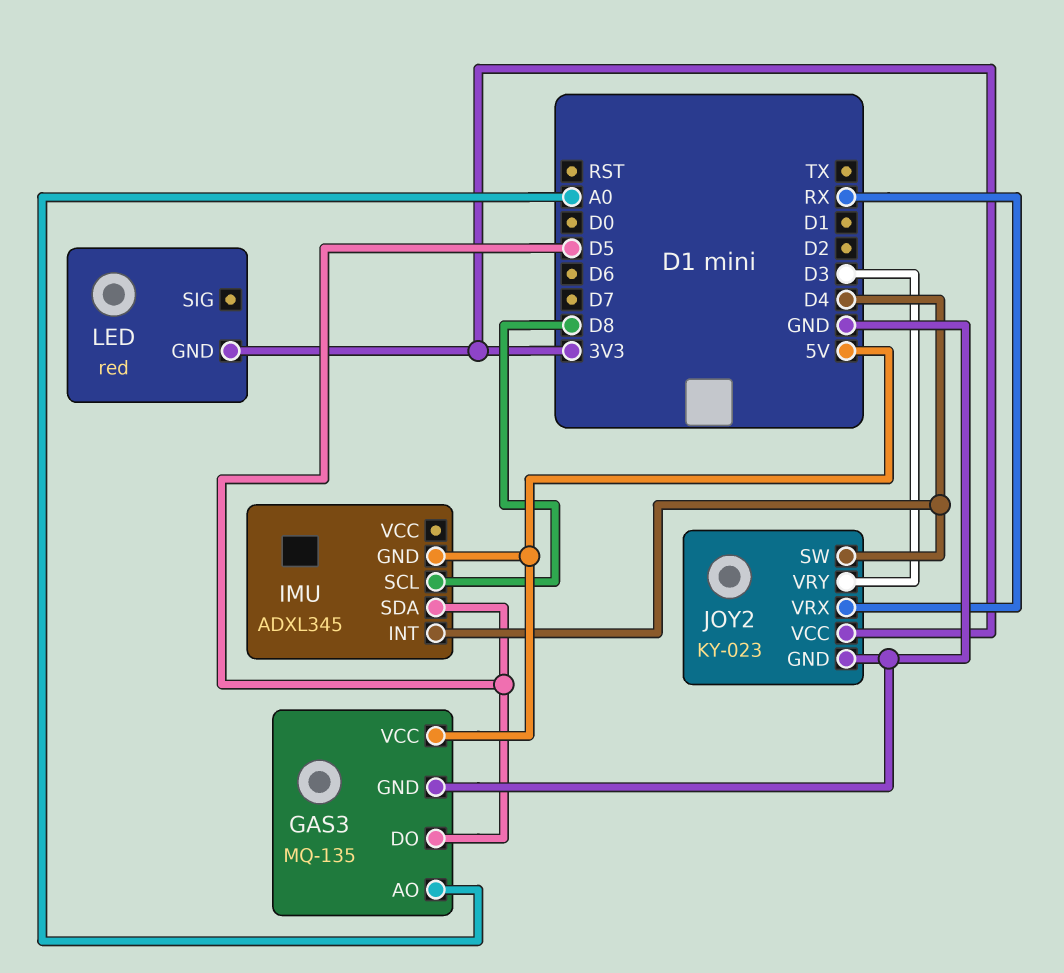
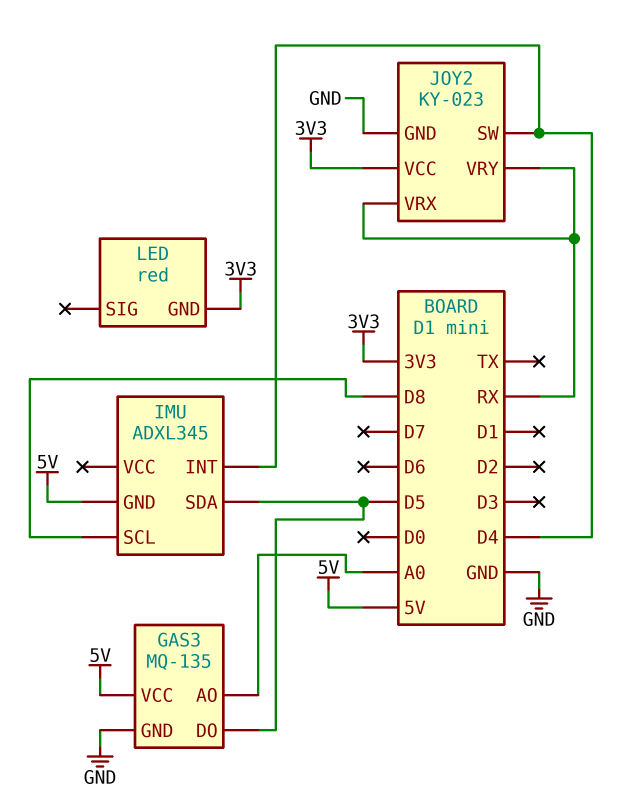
JOY2 pin VRY: D3 -> RX

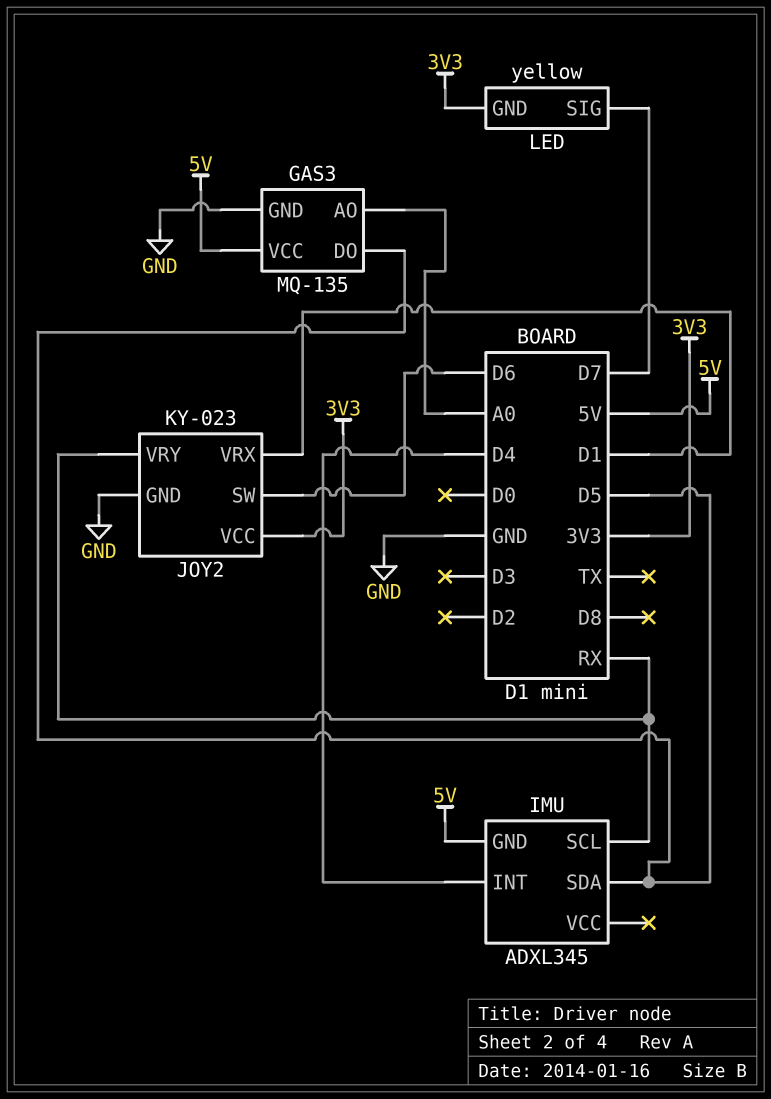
IMU pin SCL: D8 -> RX
JOY2 pin SW: D4 -> D6
JOY2 pin VRX: RX -> D1
LED: red -> yellow
LED pin SIG: none -> D7

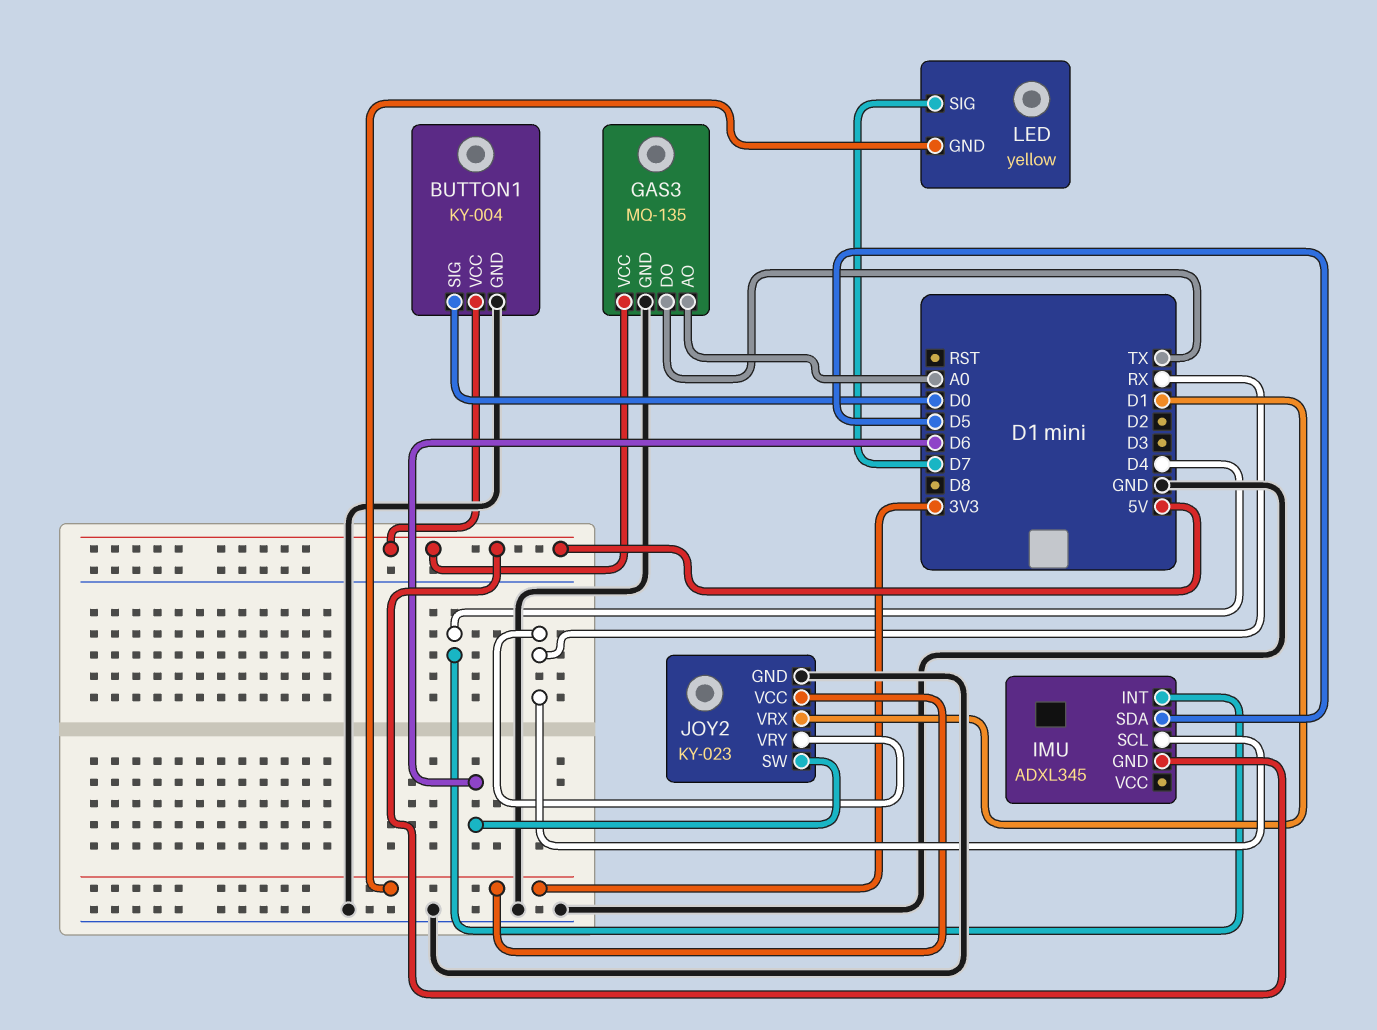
BUTTON1: none -> KY-004
BUTTON1 pin GND: none -> GND
BUTTON1 pin SIG: none -> D0
BUTTON1 pin VCC: none -> 5V
GAS3 pin DO: D5 -> TX

